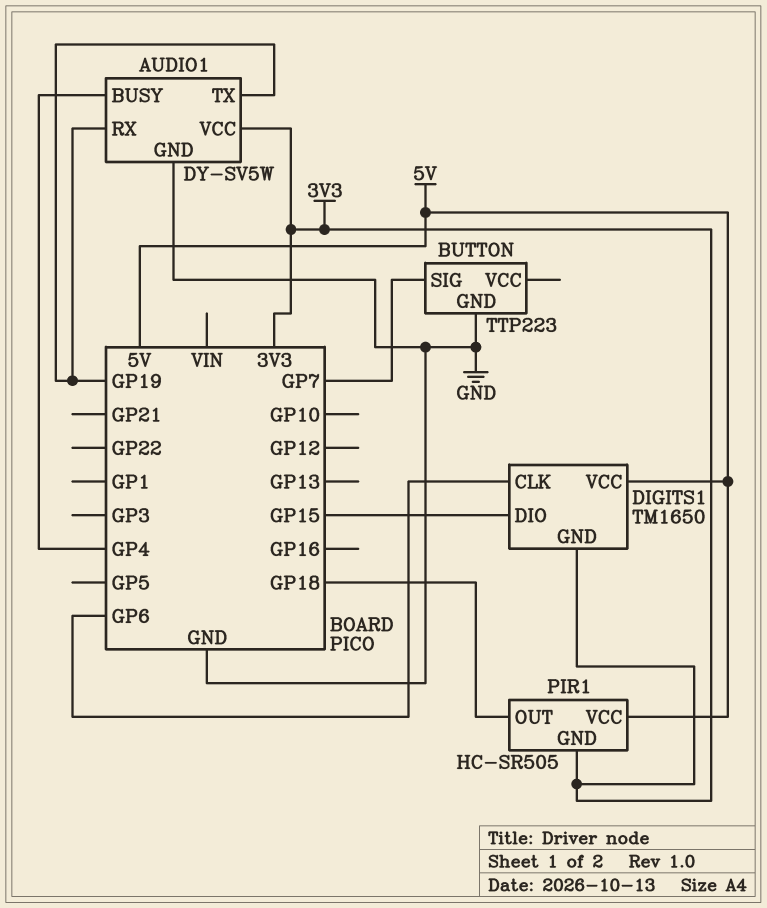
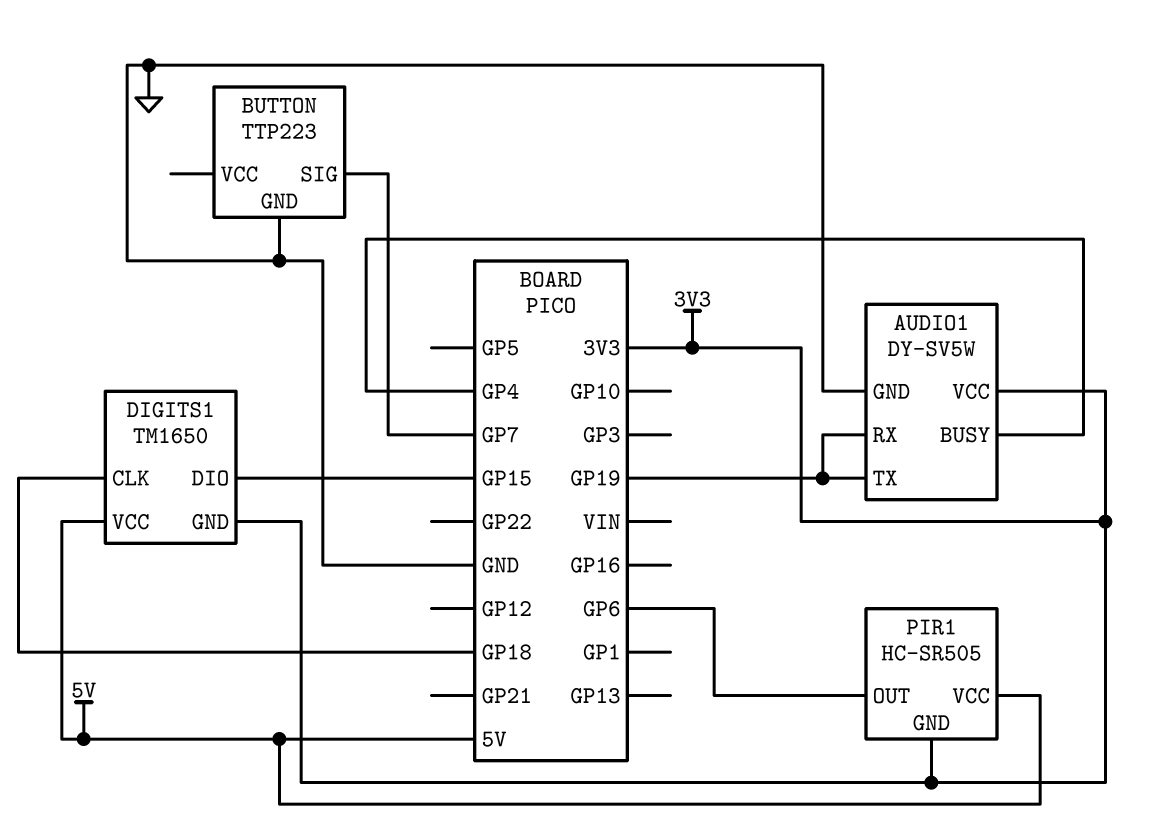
DIGITS1 pin CLK: GP6 -> GP18
PIR1 pin OUT: GP18 -> GP6

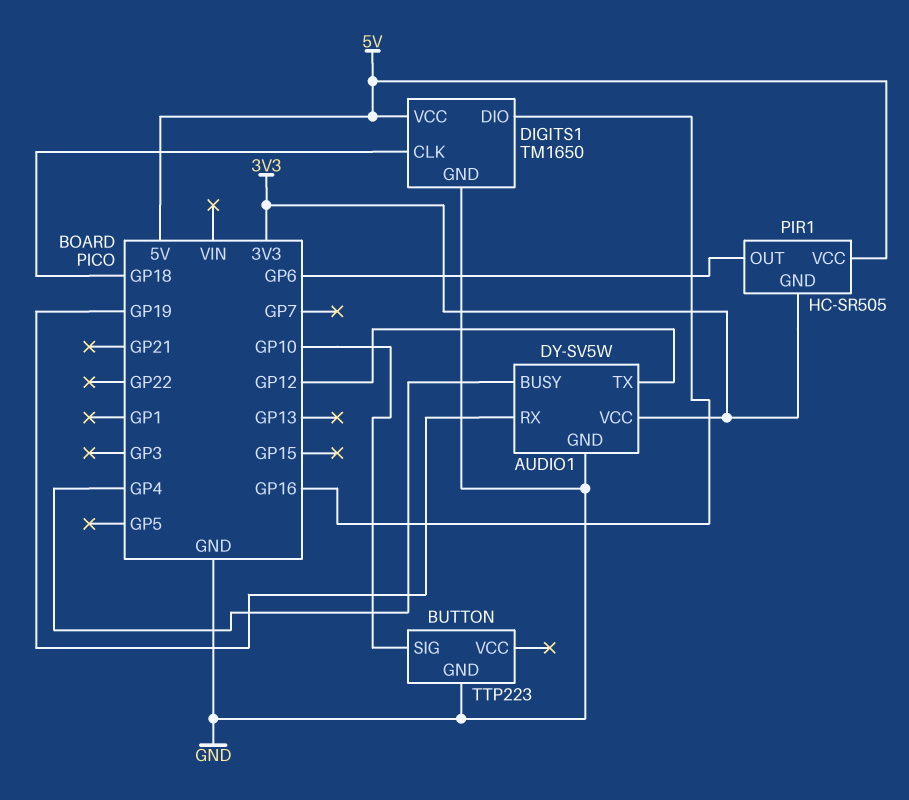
AUDIO1 pin TX: GP19 -> GP12
BUTTON pin SIG: GP7 -> GP10
DIGITS1 pin DIO: GP15 -> GP16
DIGITS1 pin GND: 3V3 -> GND

